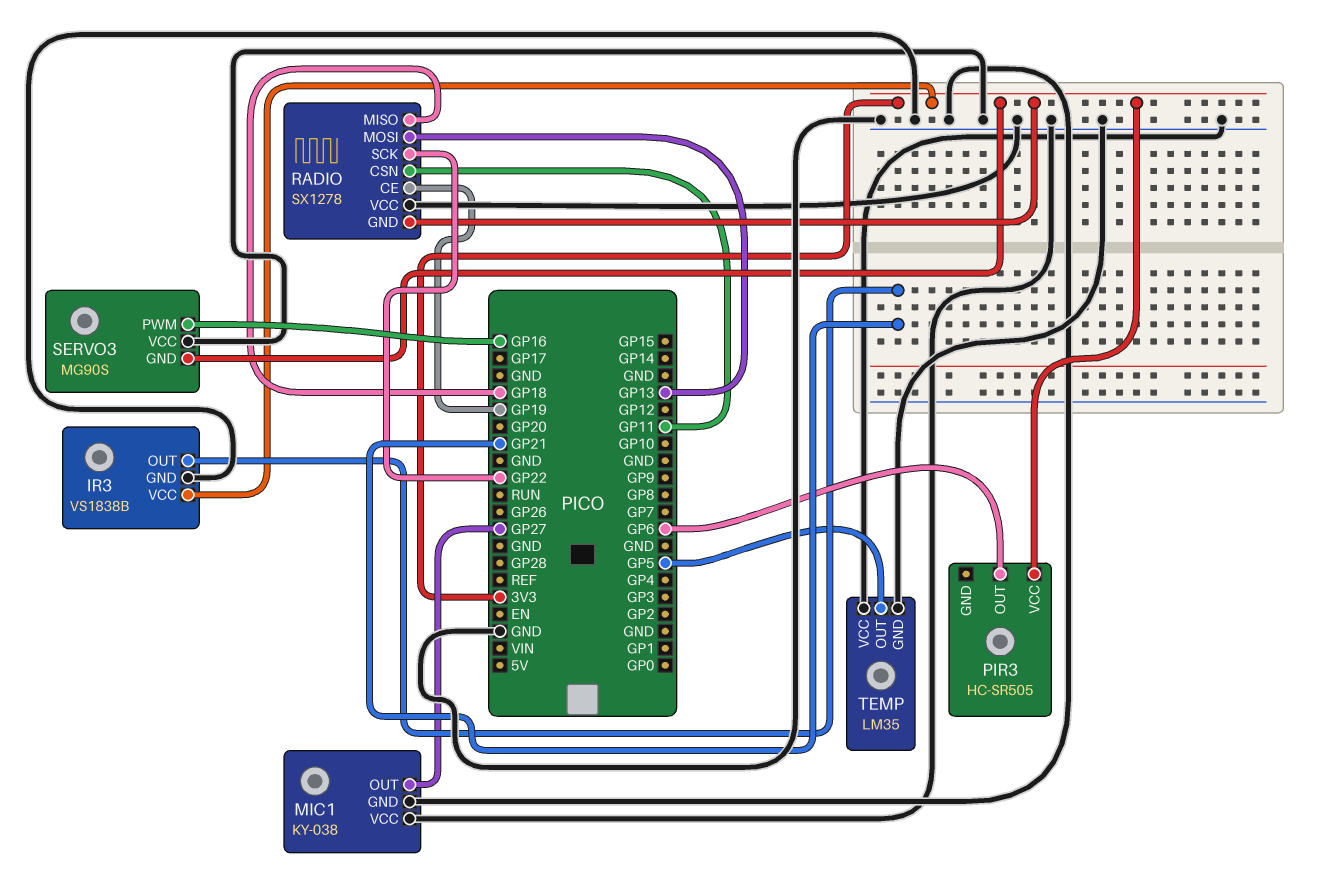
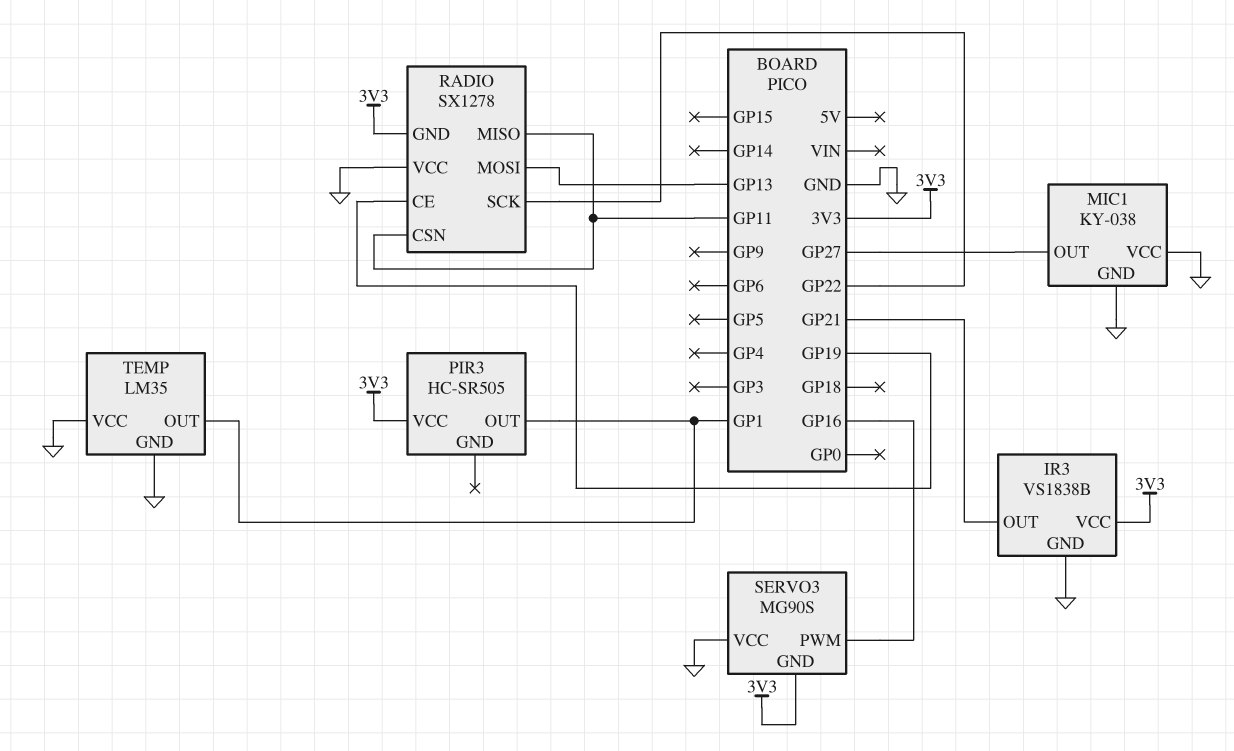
PIR3 pin OUT: GP6 -> GP1
RADIO pin MISO: GP18 -> GP11
TEMP pin OUT: GP5 -> GP1

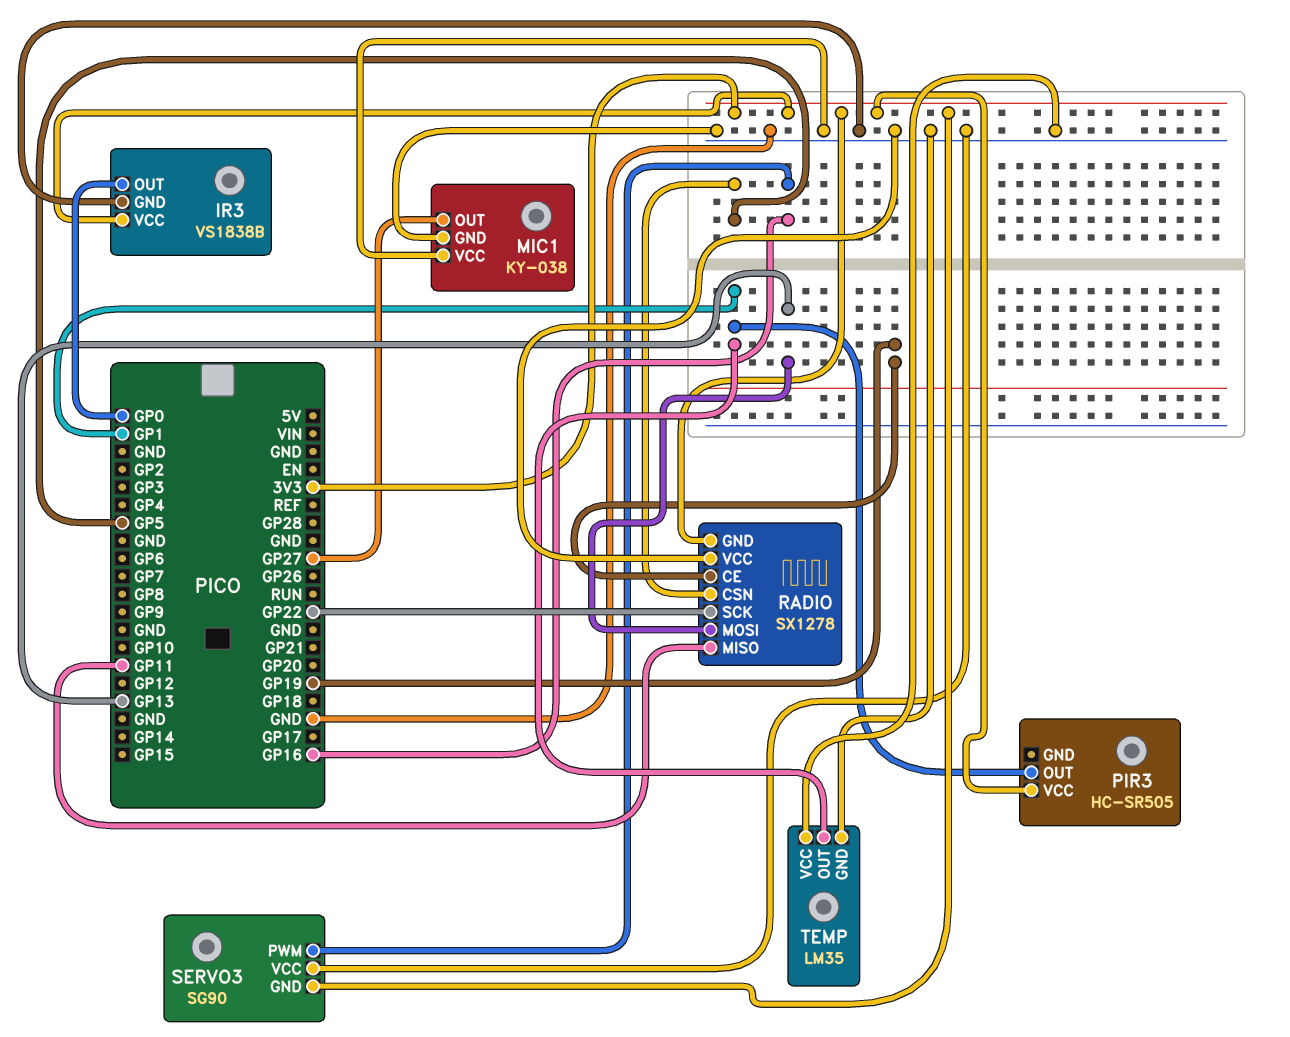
IR3 pin OUT: GP21 -> GP0
RADIO pin CSN: GP11 -> GP5
SERVO3: MG90S -> SG90

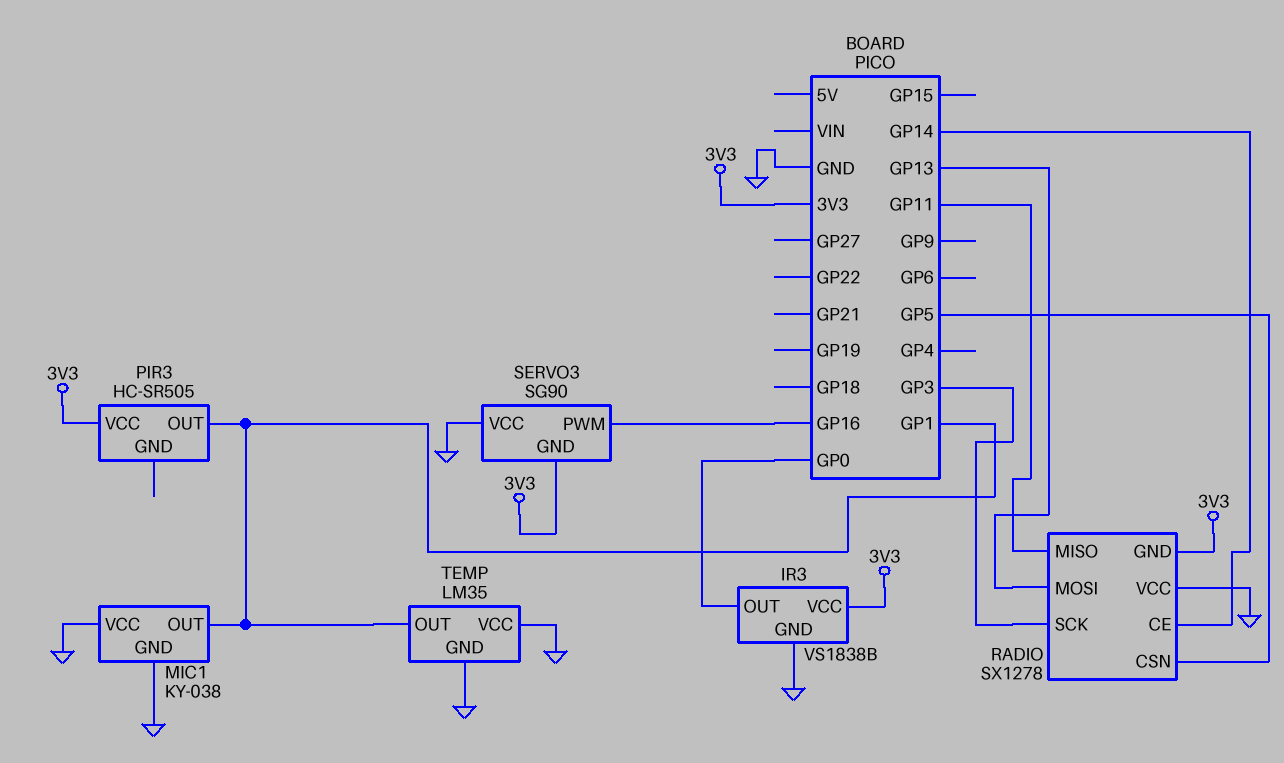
MIC1 pin OUT: GP27 -> GP1
RADIO pin CE: GP19 -> GP14
RADIO pin SCK: GP22 -> GP3

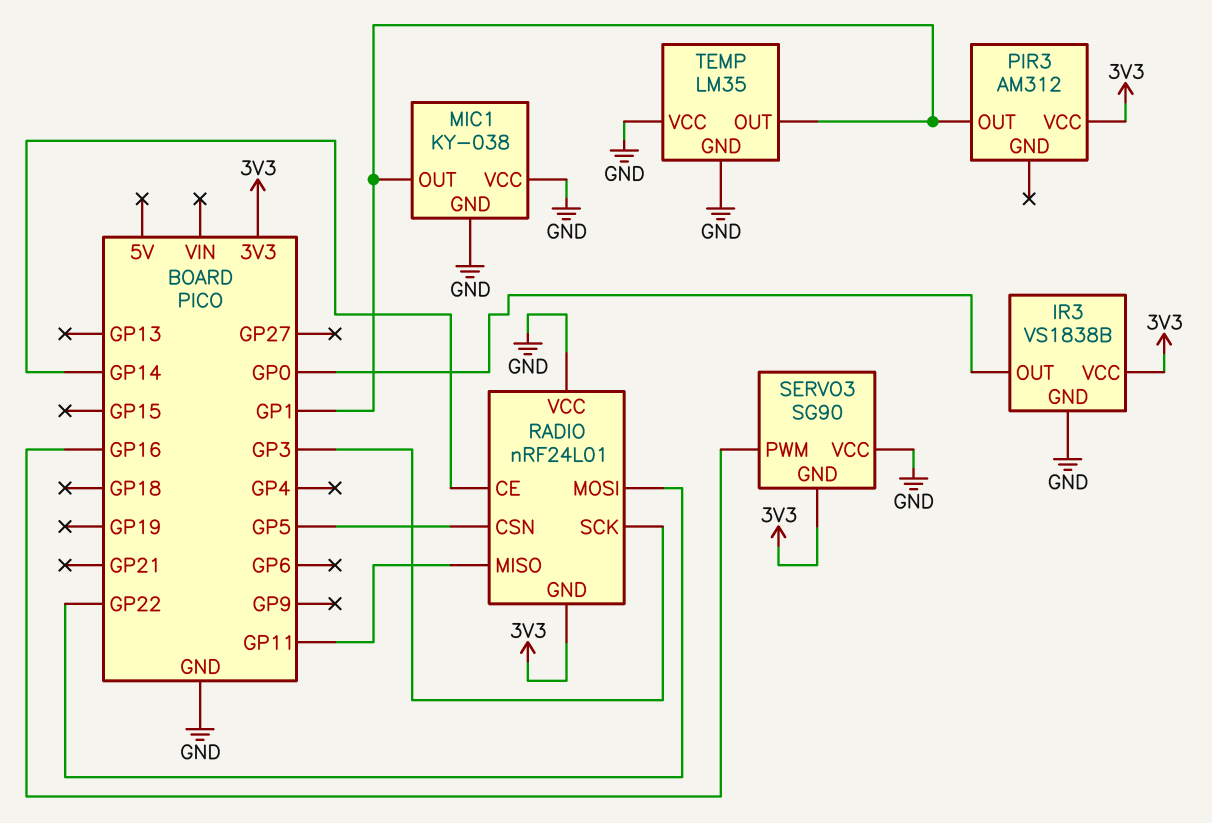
PIR3: HC-SR505 -> AM312
RADIO: SX1278 -> nRF24L01
RADIO pin MOSI: GP13 -> GP22

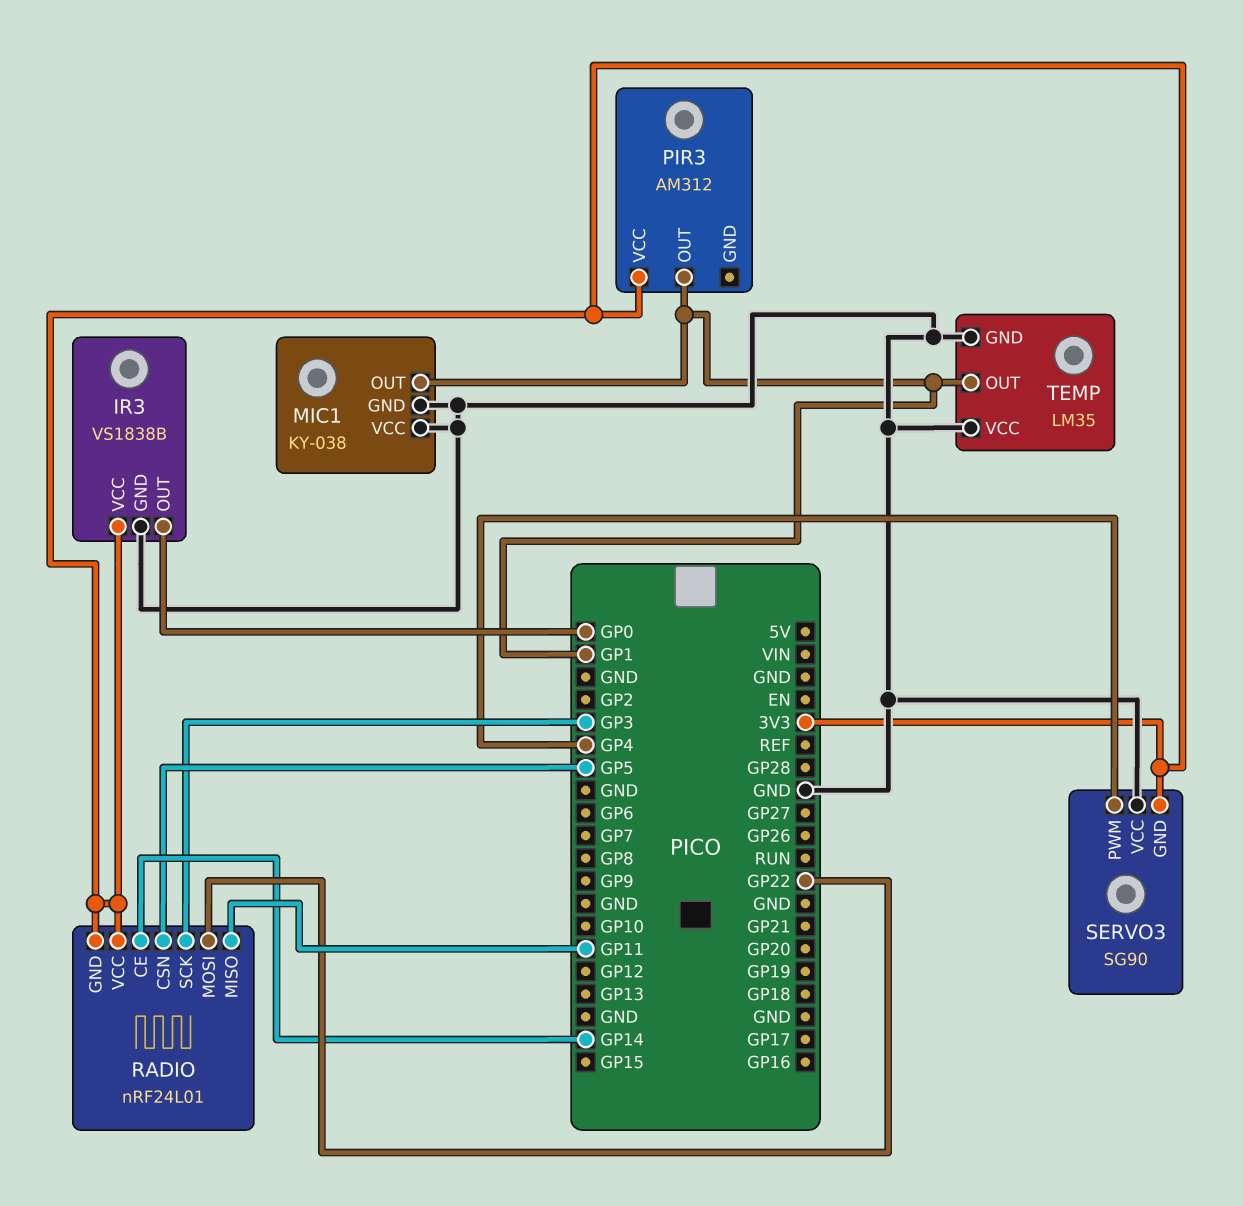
RADIO pin VCC: GND -> 3V3
SERVO3 pin PWM: GP16 -> GP4

